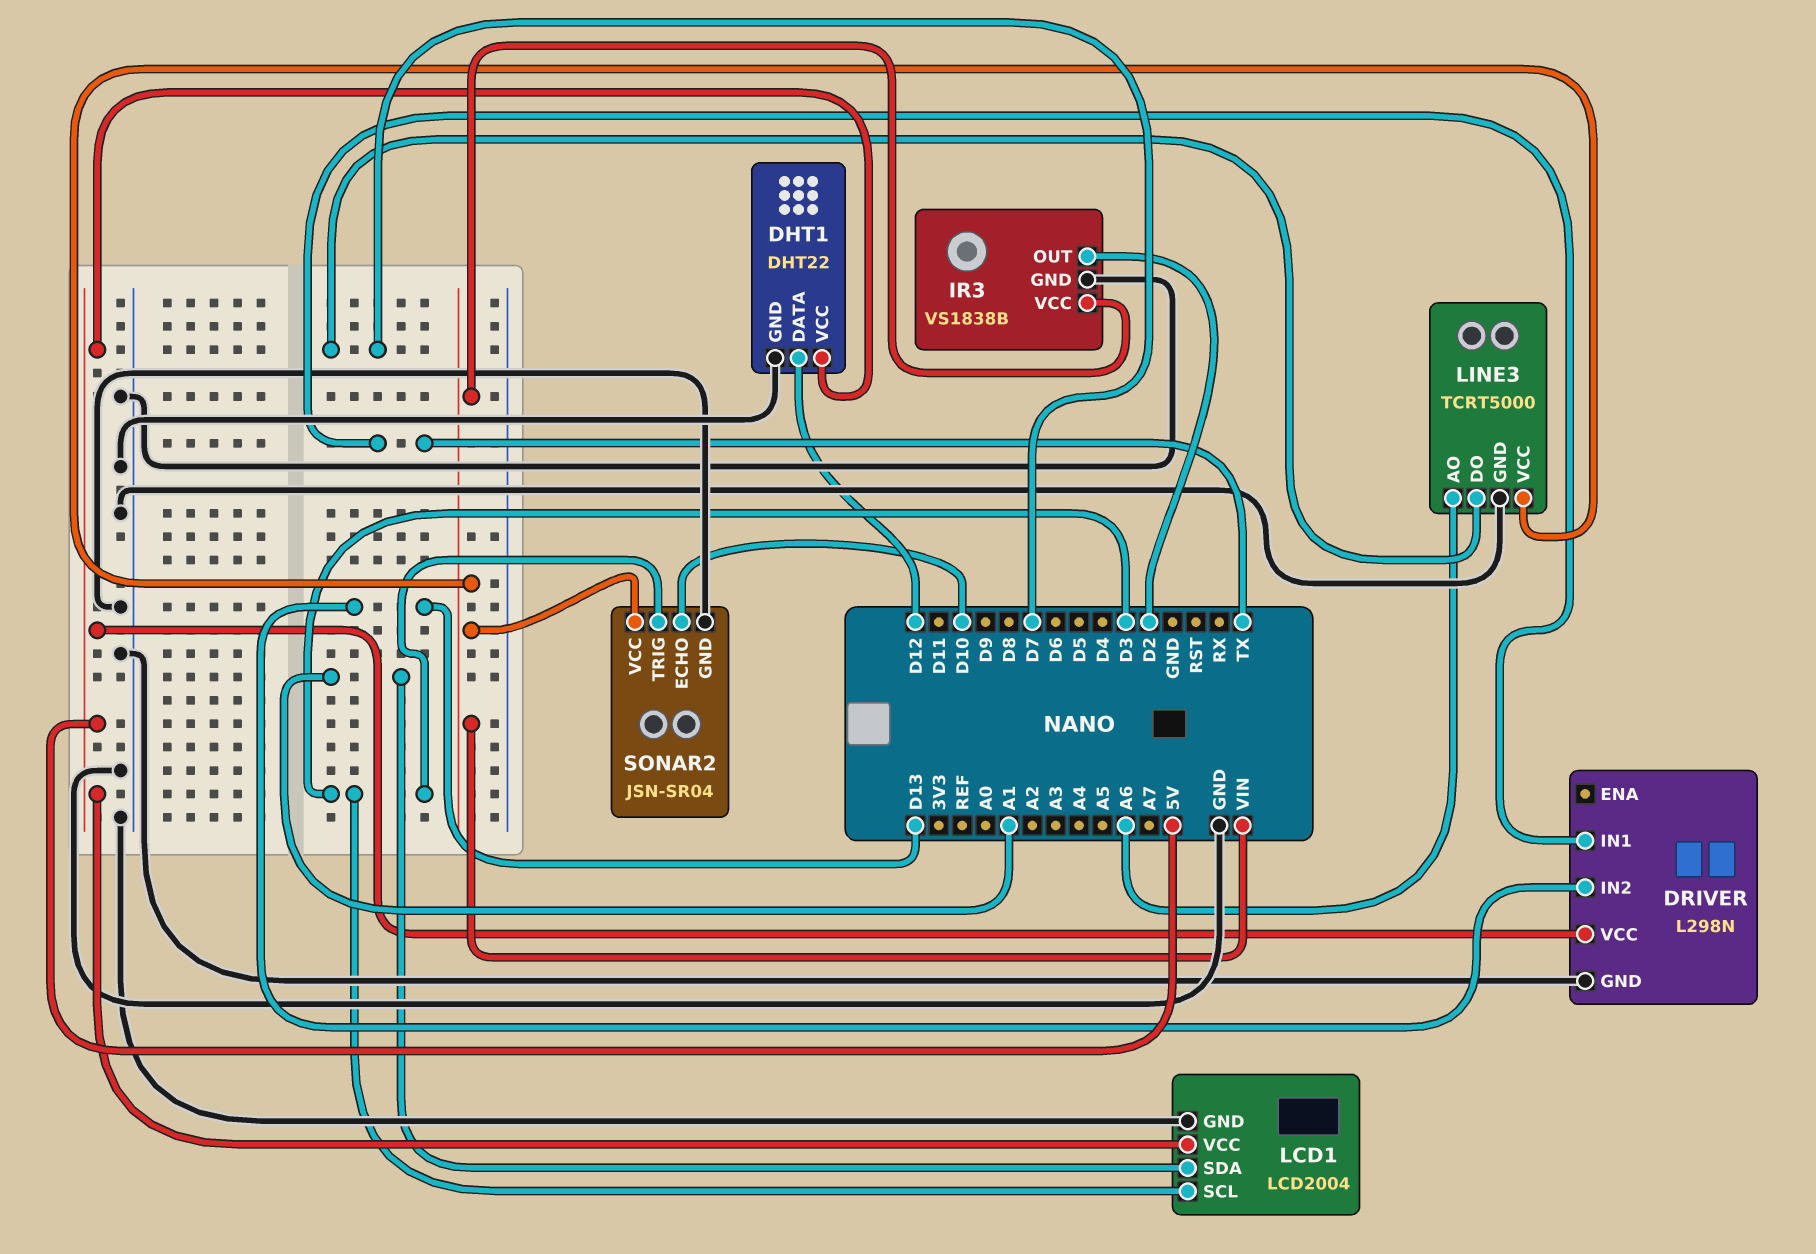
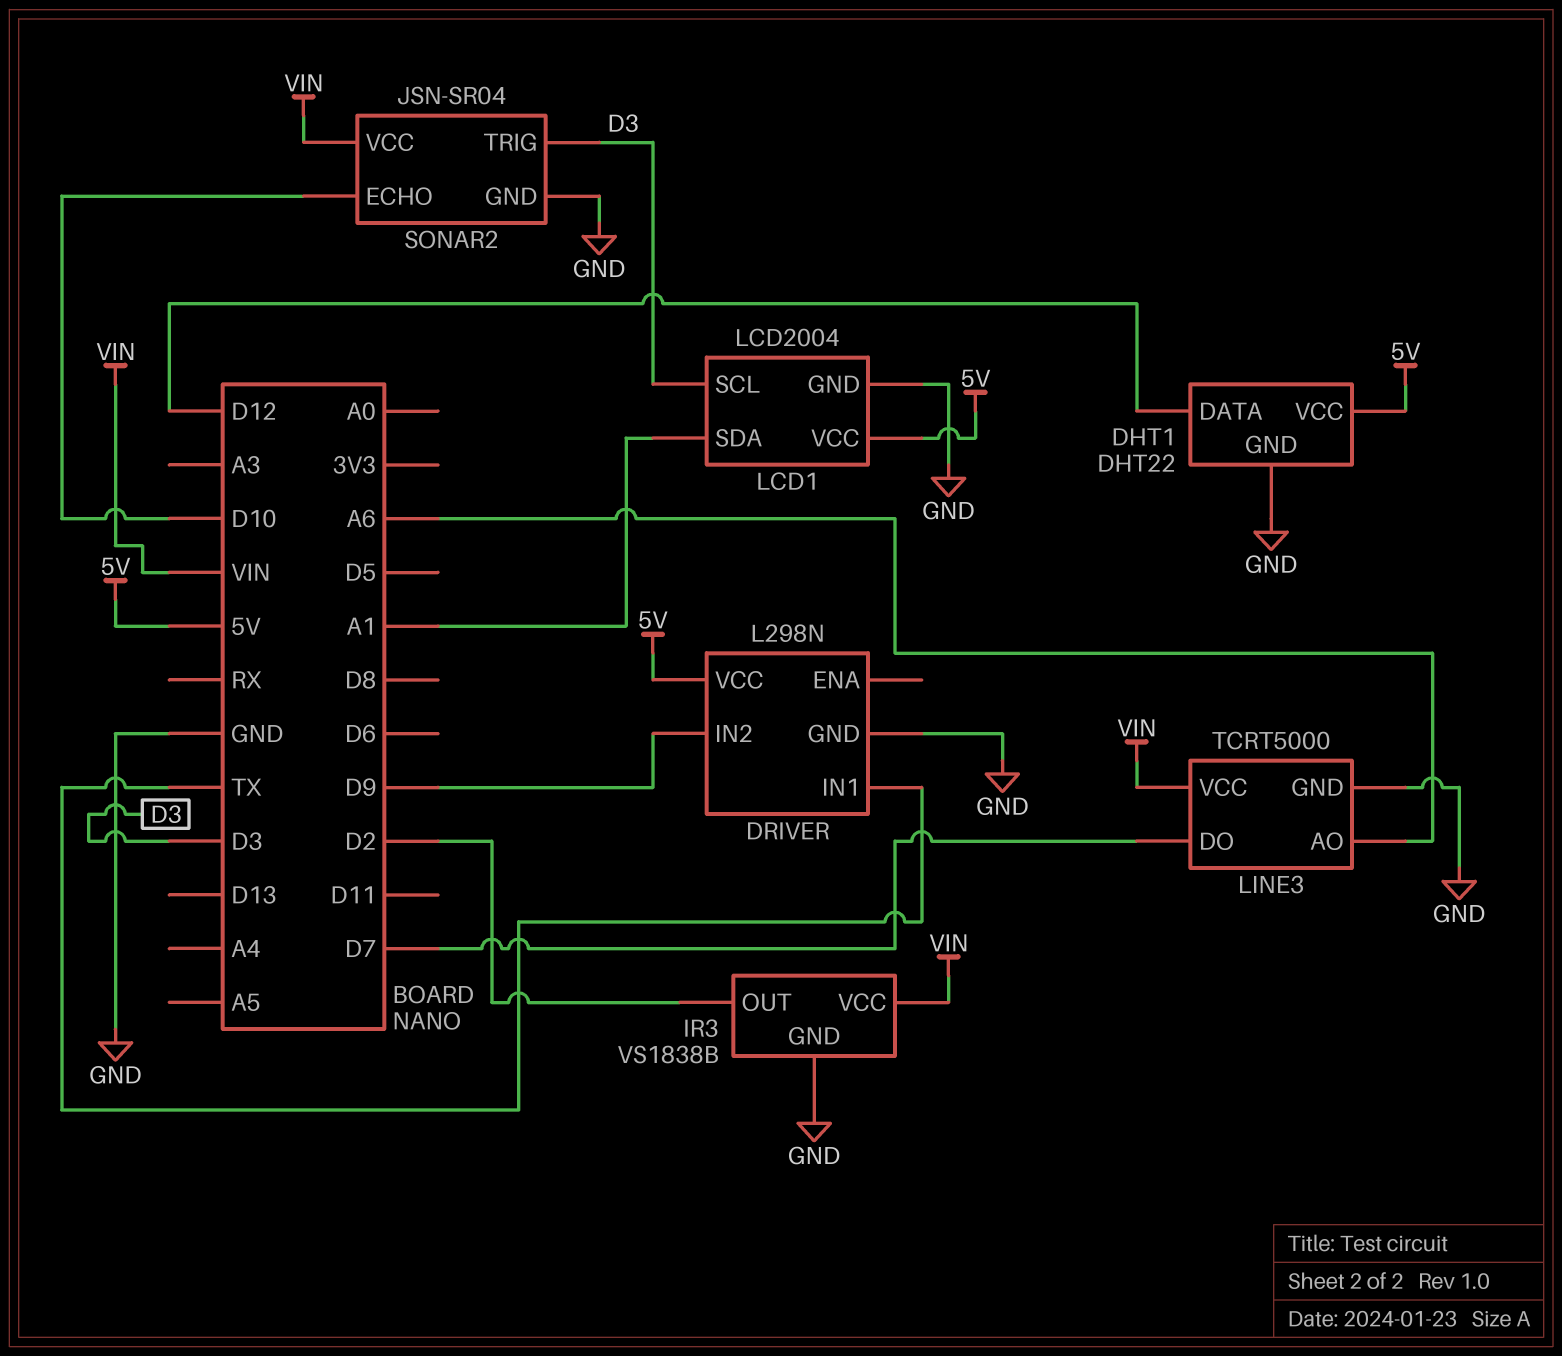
DRIVER pin IN2: D13 -> D9

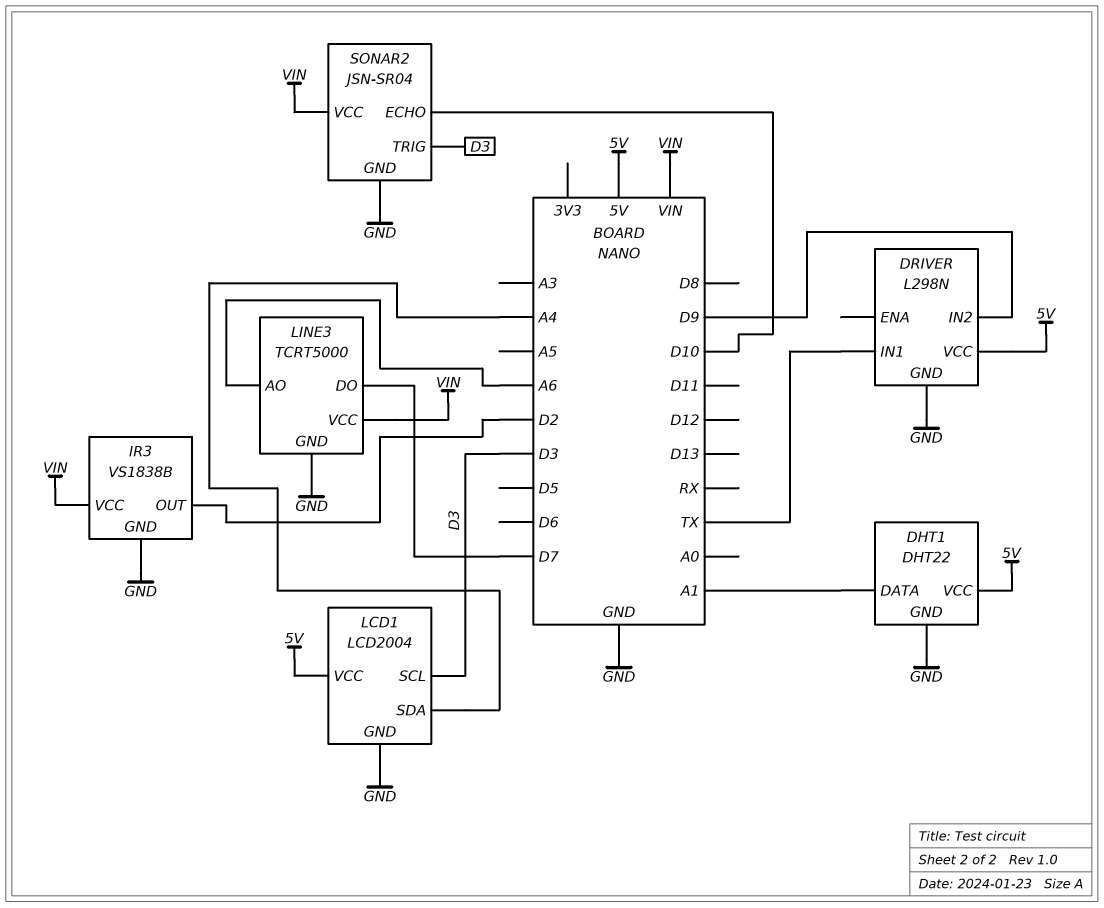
DHT1 pin DATA: D12 -> A1
LCD1 pin SDA: A1 -> A4

